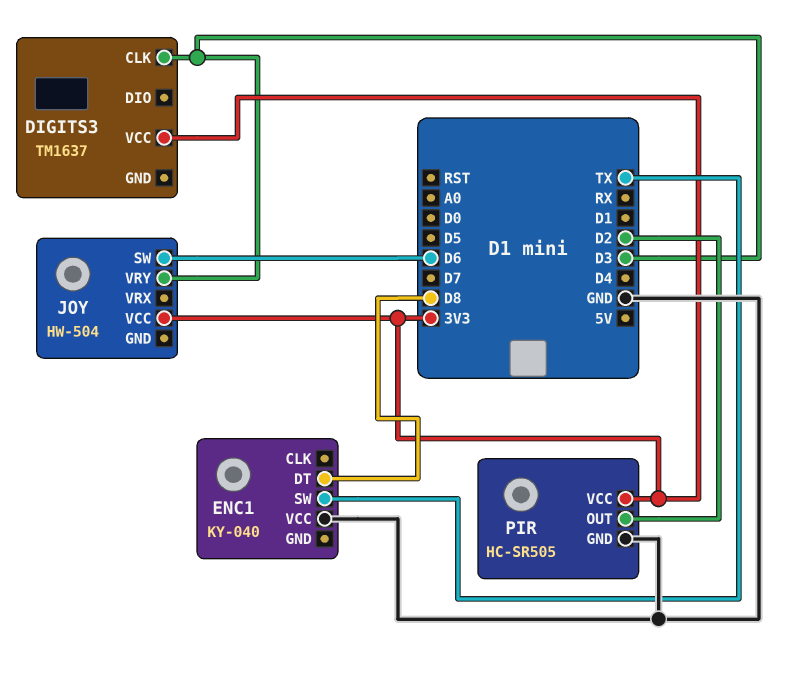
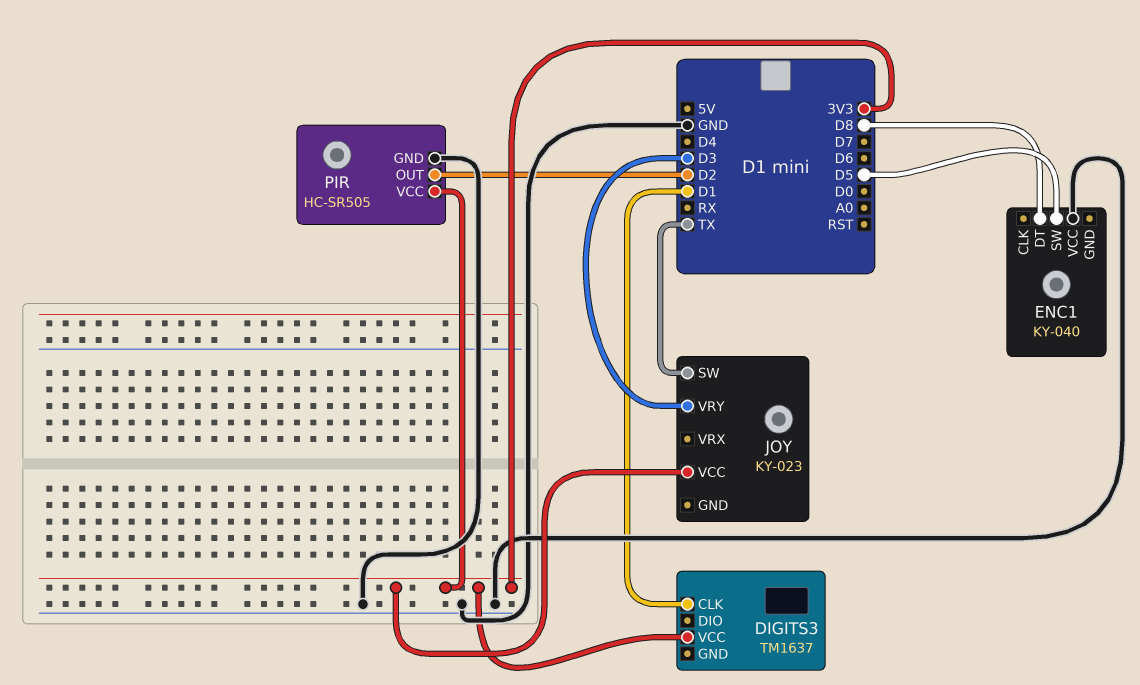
DIGITS3 pin CLK: D3 -> D1
ENC1 pin SW: TX -> D5
JOY: HW-504 -> KY-023
JOY pin SW: D6 -> TX

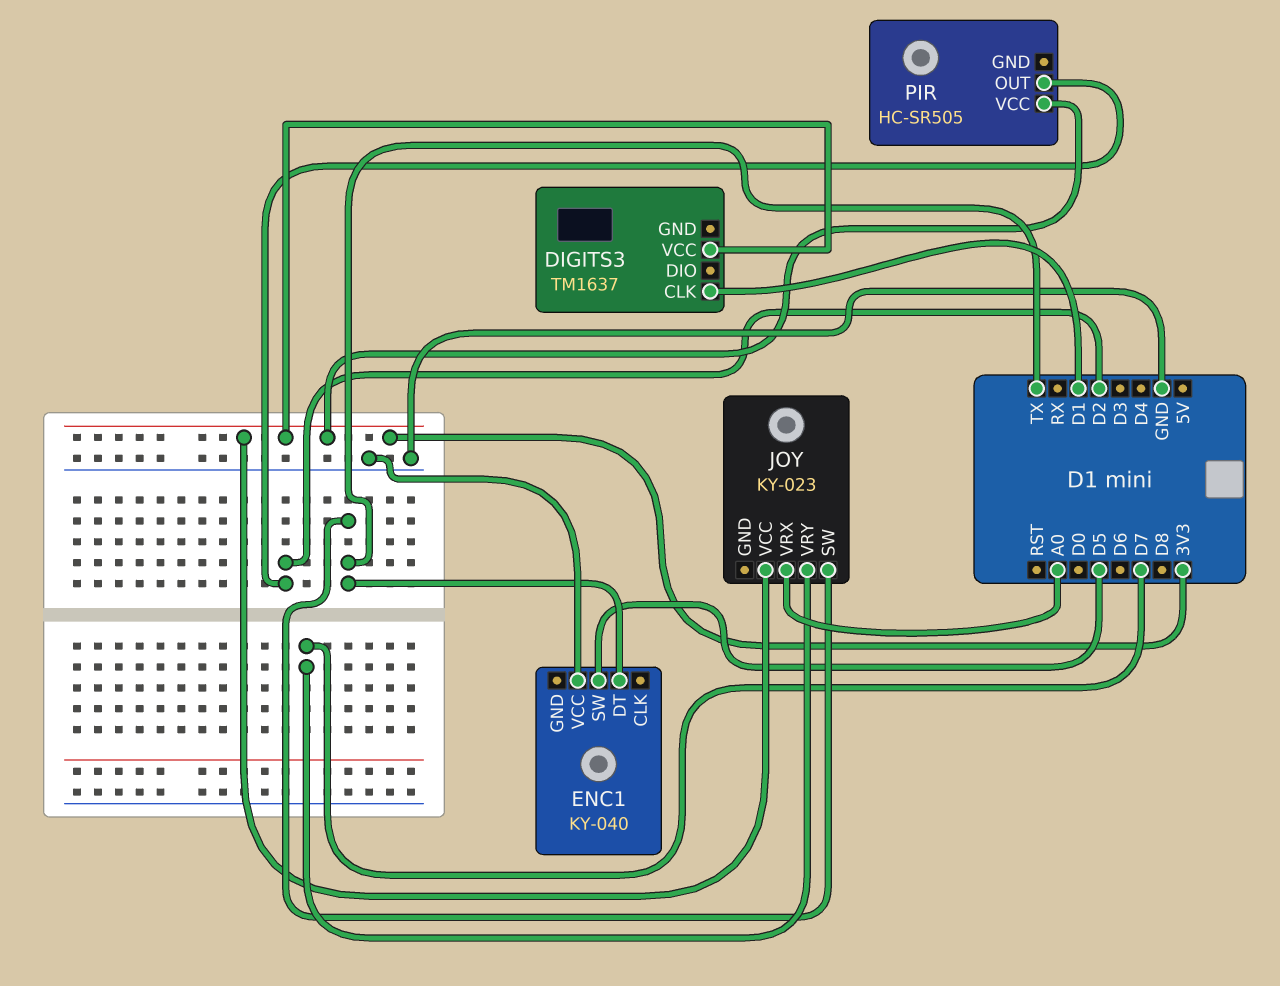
ENC1 pin DT: D8 -> TX
JOY pin VRX: none -> A0
JOY pin VRY: D3 -> D7
PIR pin GND: GND -> none

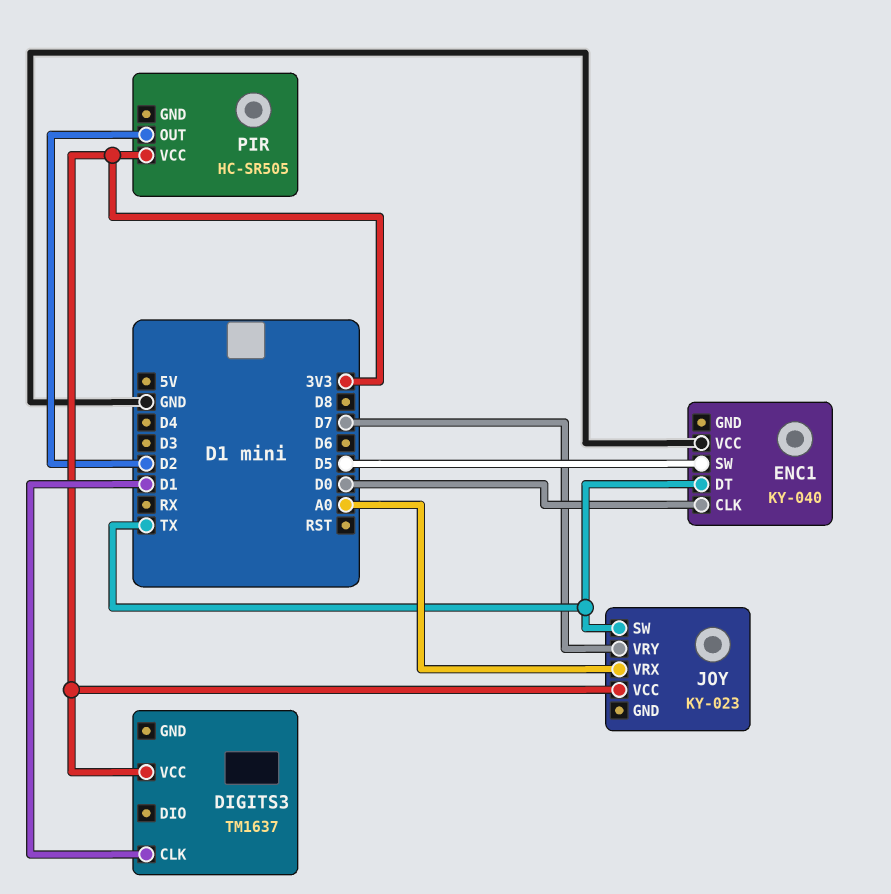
ENC1 pin CLK: none -> D0

